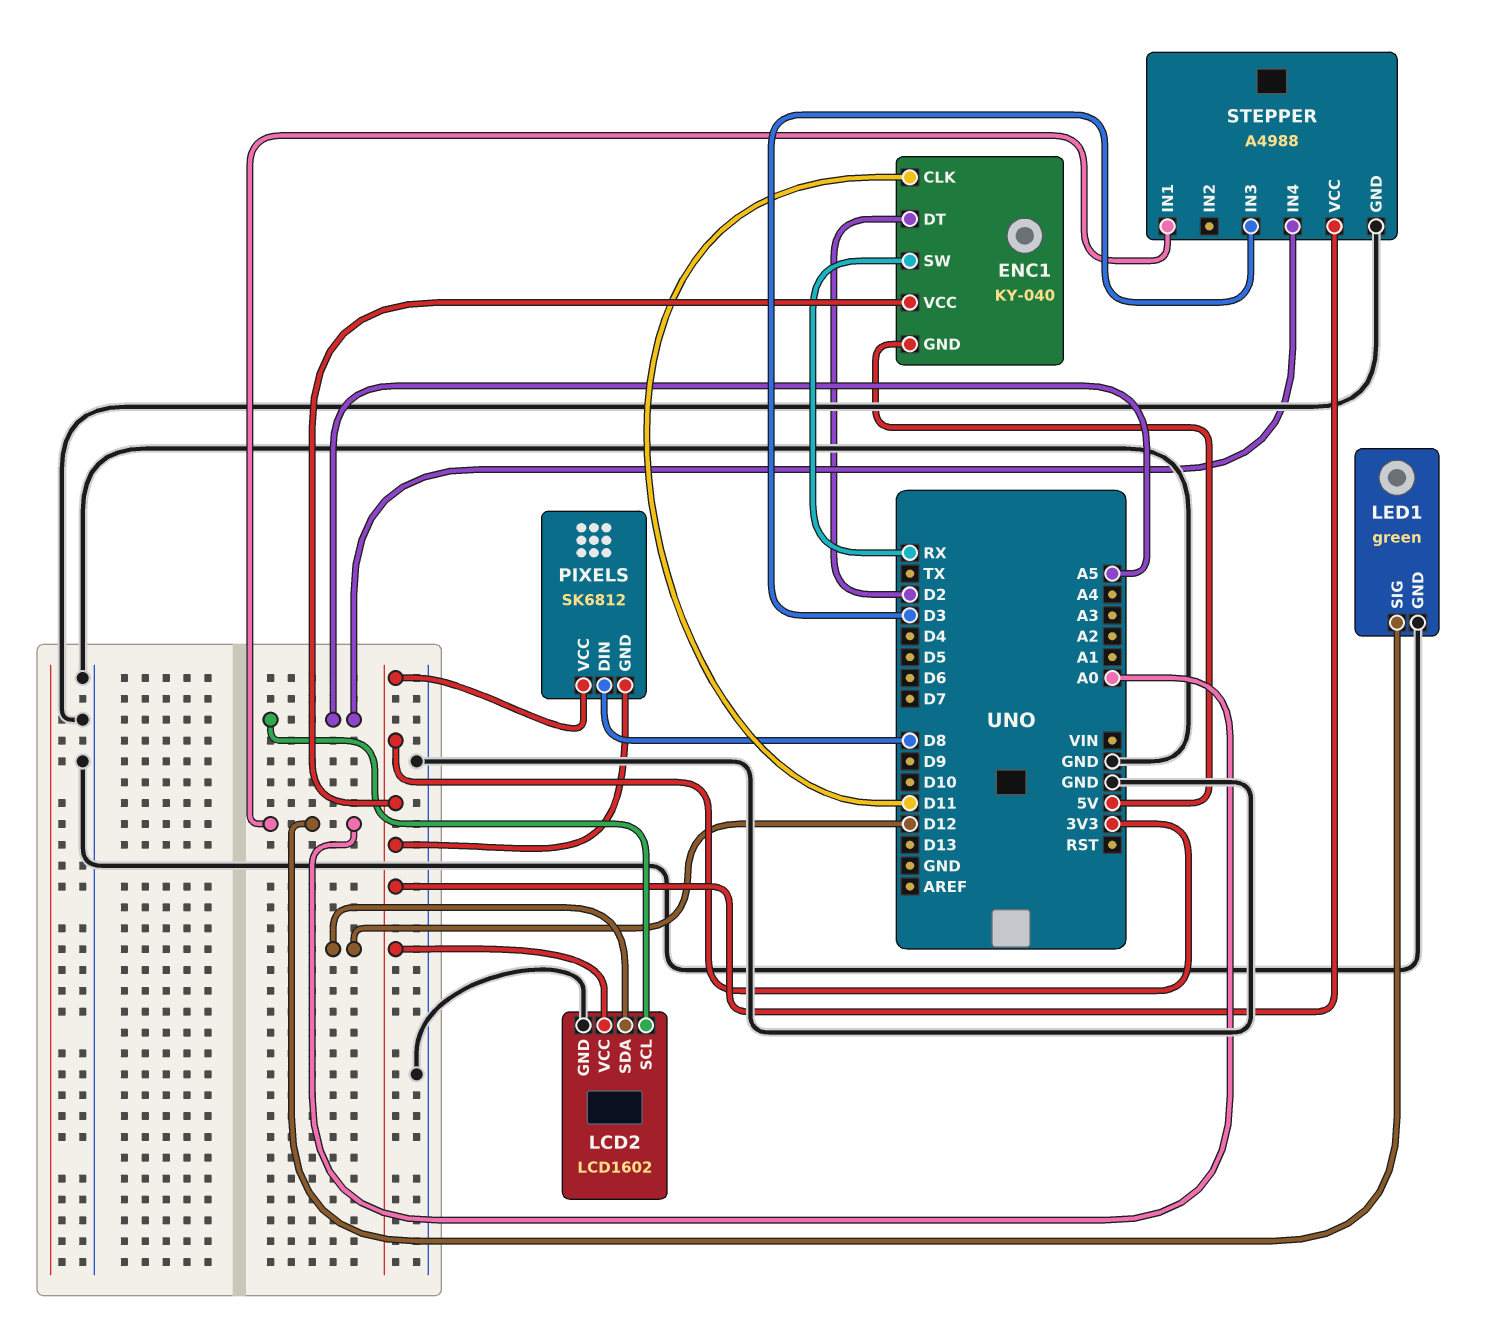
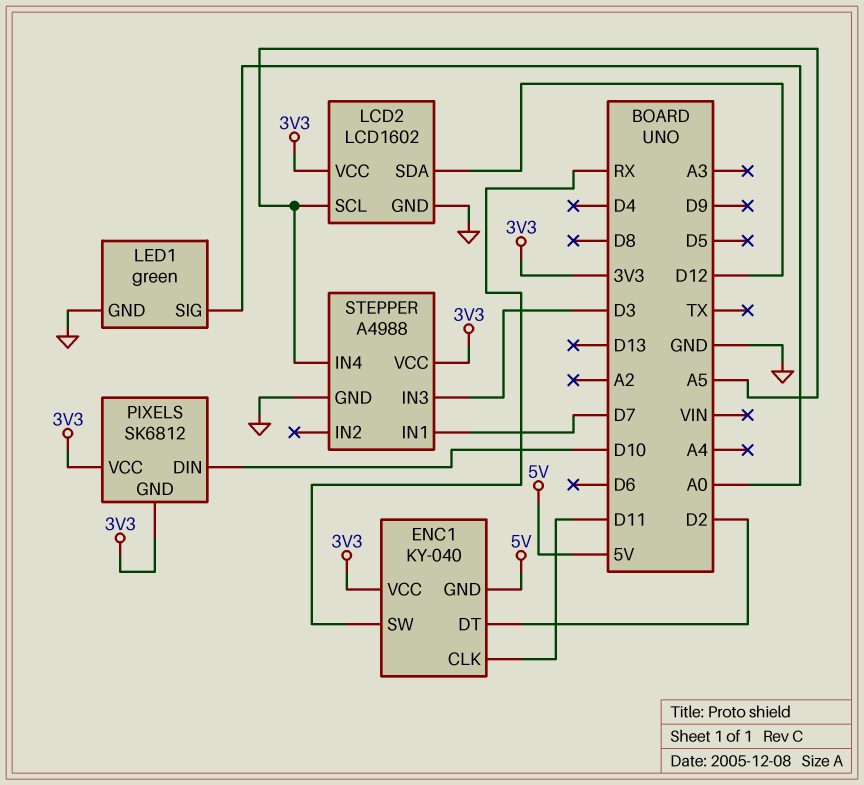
PIXELS pin DIN: D8 -> D10
STEPPER pin IN1: A0 -> D7

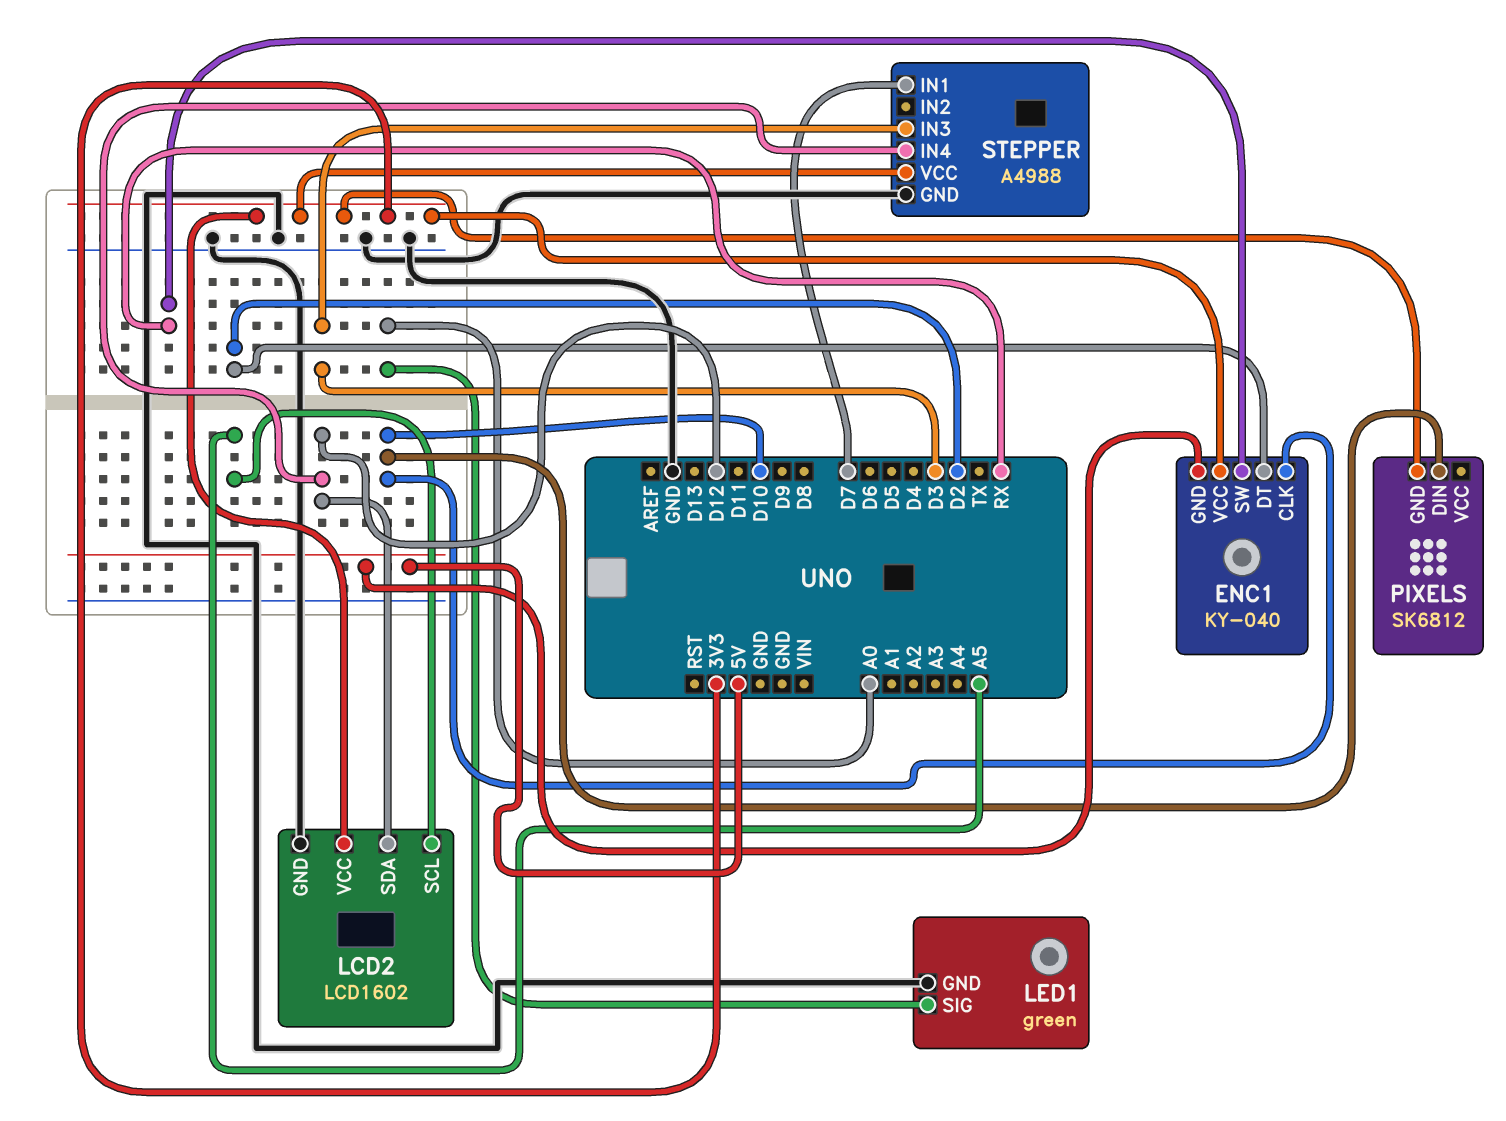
ENC1 pin CLK: D11 -> D10
PIXELS pin VCC: 3V3 -> none
STEPPER pin IN4: A5 -> D12

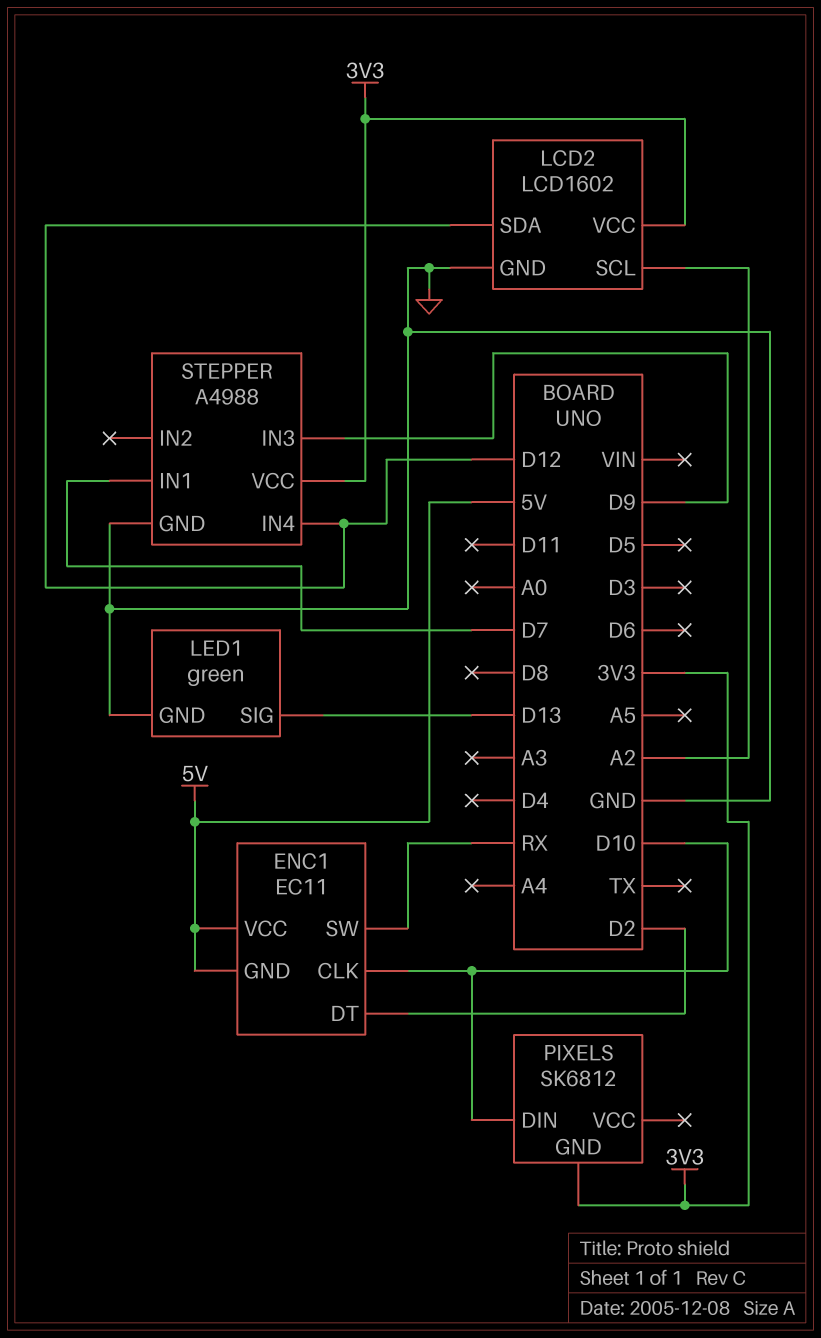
ENC1: KY-040 -> EC11
ENC1 pin VCC: 3V3 -> 5V
LCD2 pin SCL: A5 -> A2
LED1 pin SIG: A0 -> D13
STEPPER pin IN3: D3 -> D9

